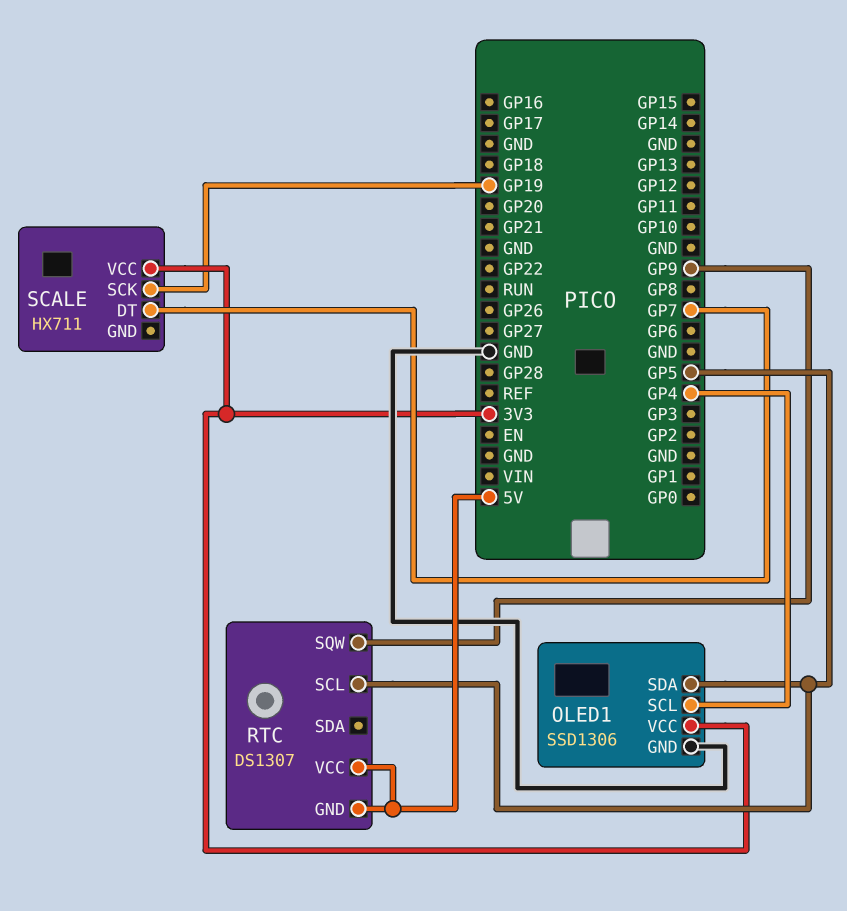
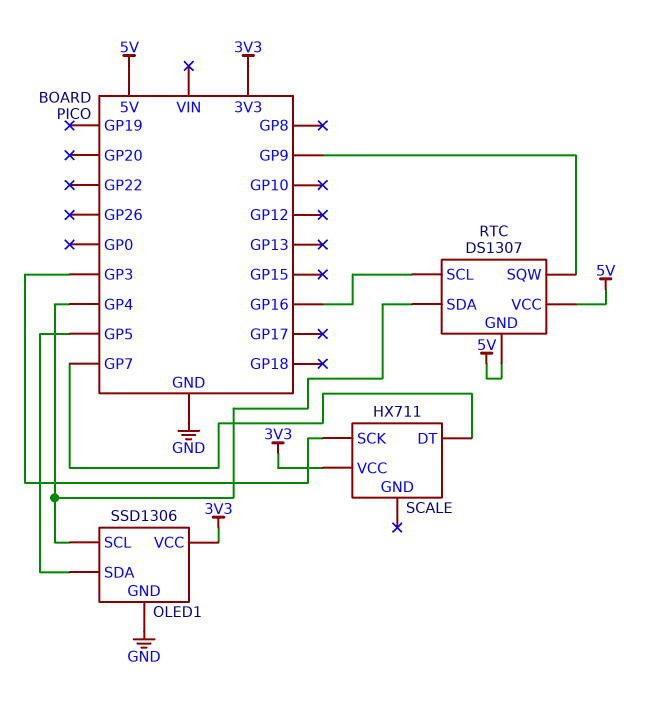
RTC pin SCL: GP5 -> GP16
RTC pin SDA: none -> GP4
SCALE pin SCK: GP19 -> GP3

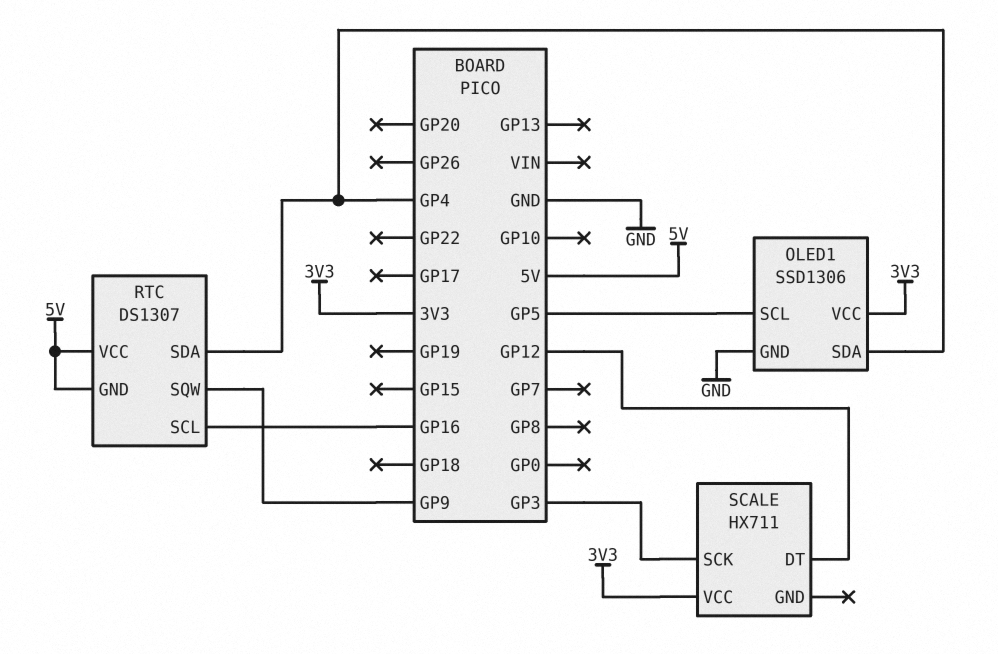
OLED1 pin SCL: GP4 -> GP5
OLED1 pin SDA: GP5 -> GP4
SCALE pin DT: GP7 -> GP12

